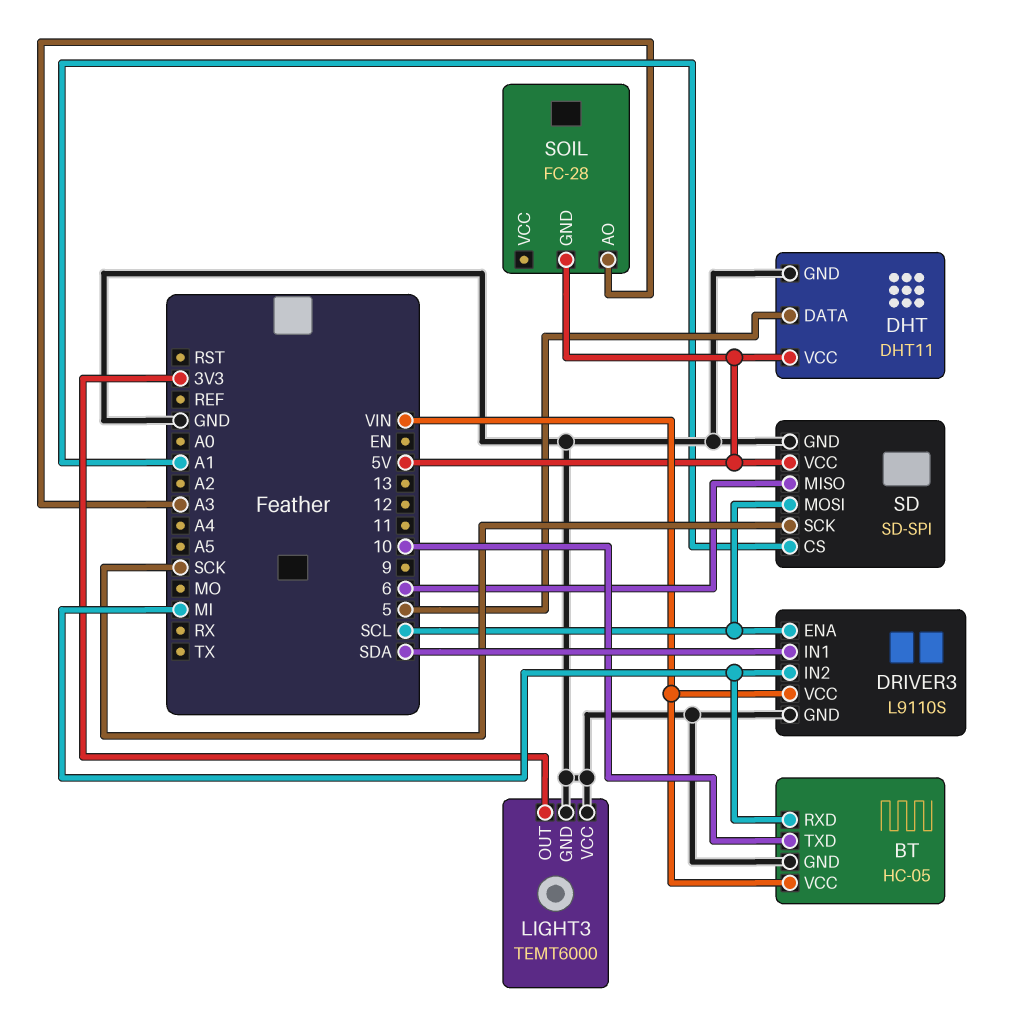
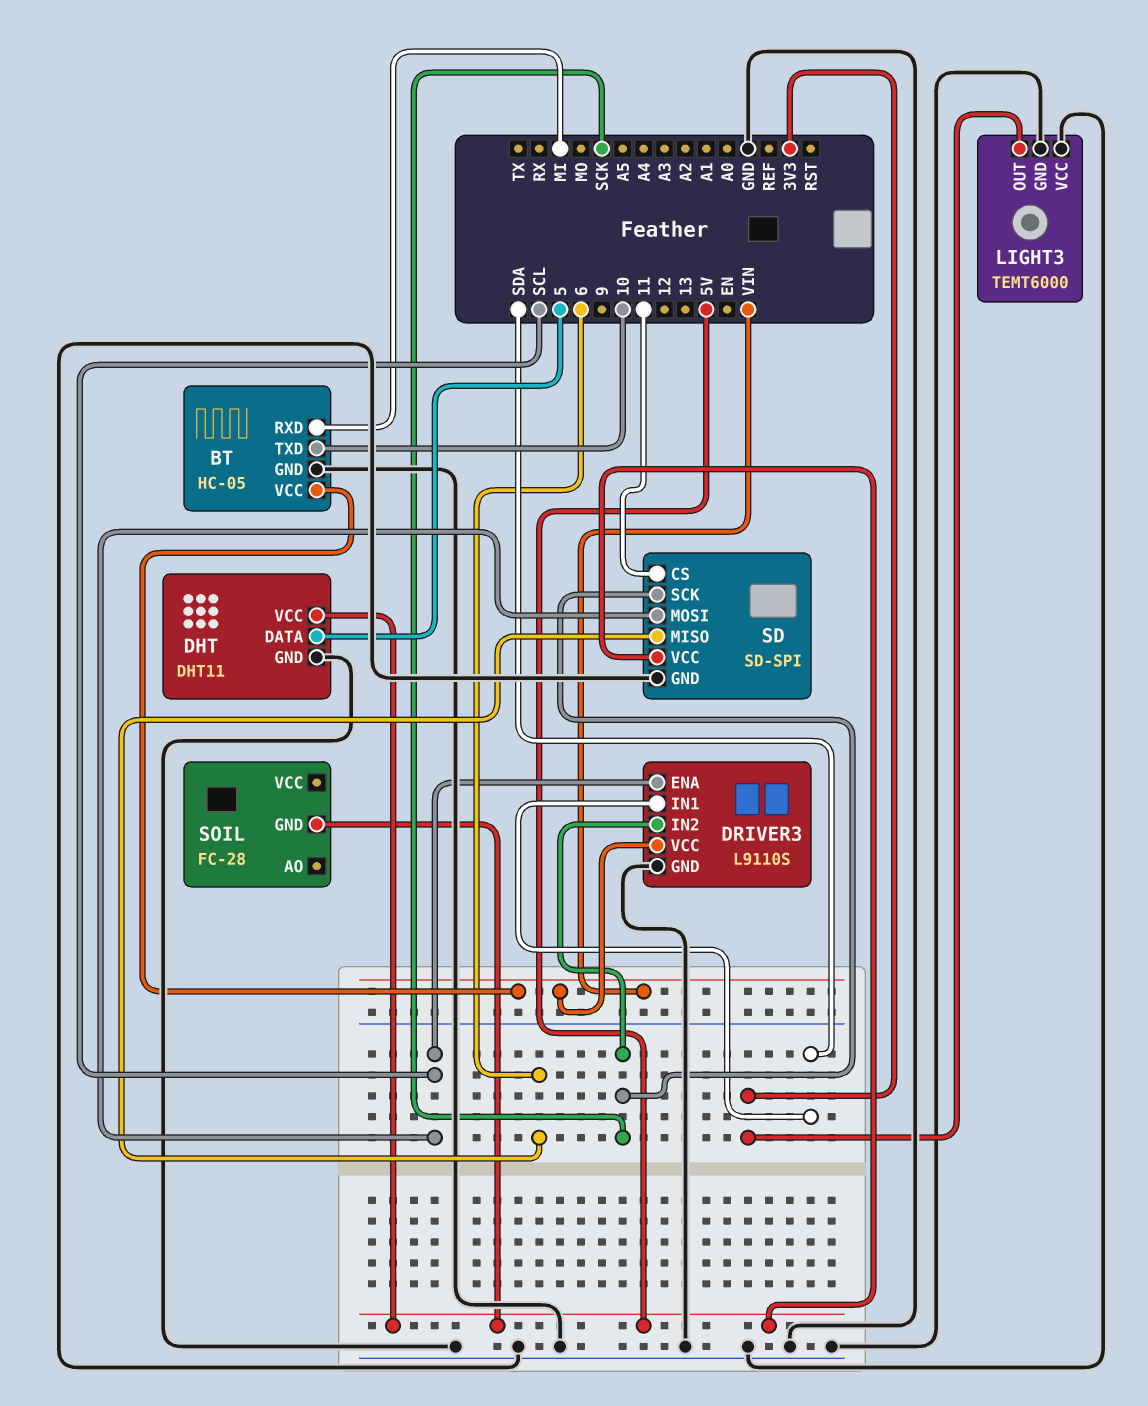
DRIVER3 pin IN2: MI -> SCK
SD pin CS: A1 -> 11
SOIL pin AO: A3 -> none

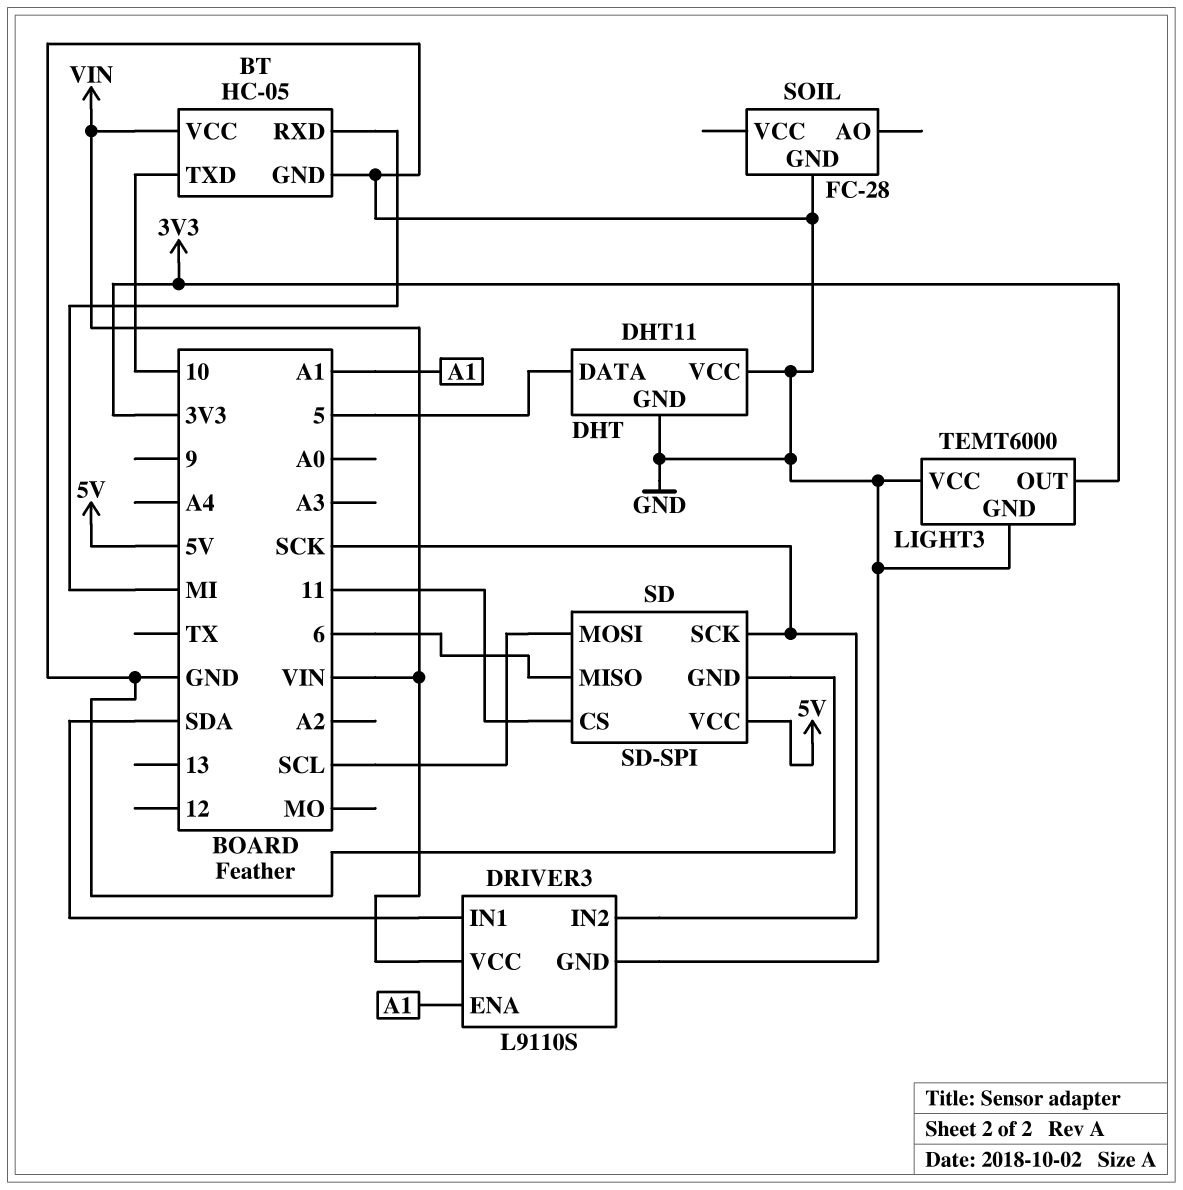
DHT pin VCC: 5V -> GND
DRIVER3 pin ENA: SCL -> A1
SOIL pin GND: 5V -> GND

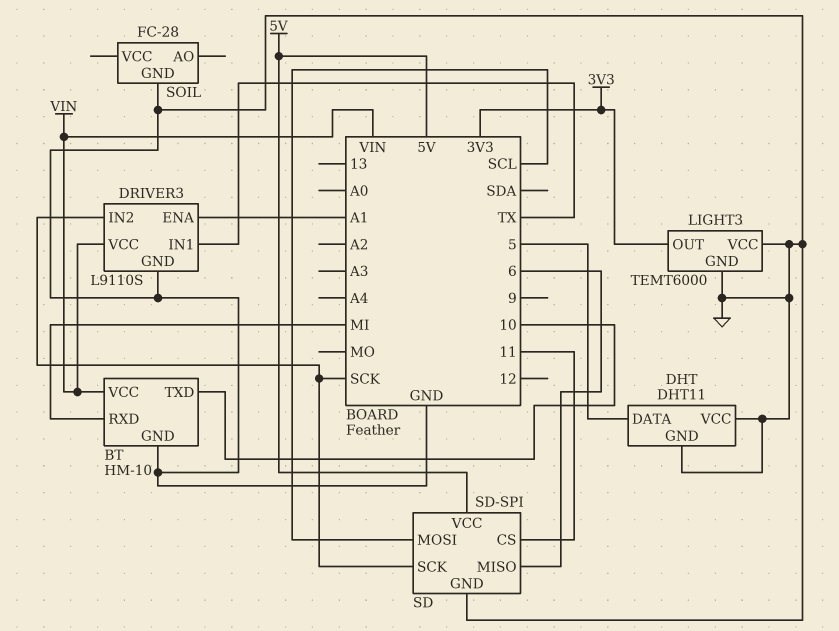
BT: HC-05 -> HM-10
DRIVER3 pin IN1: SDA -> TX

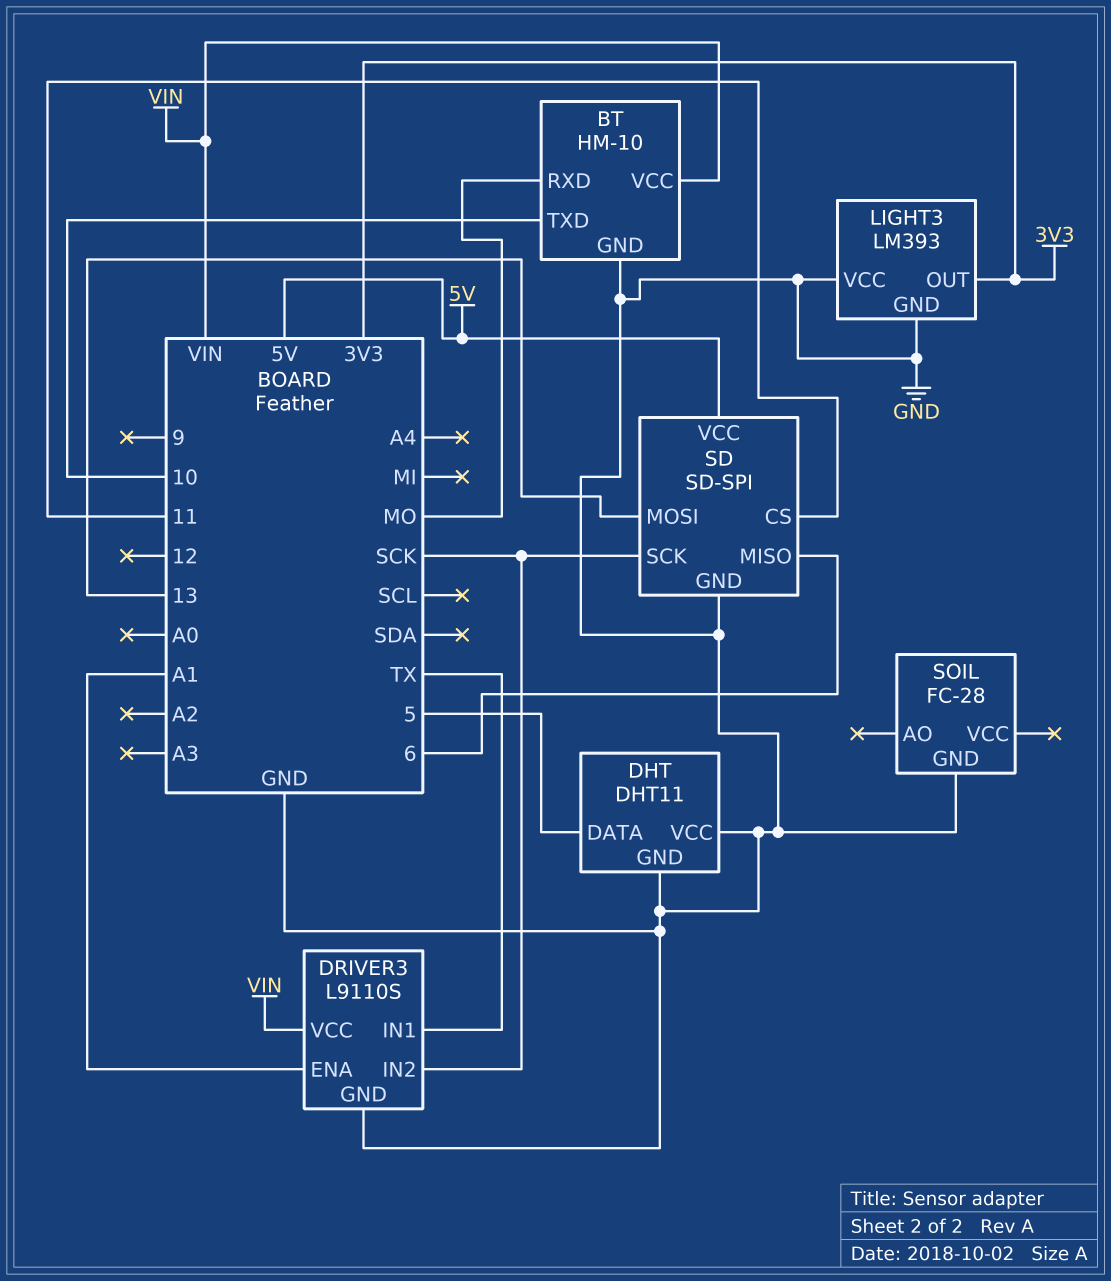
BT pin RXD: MI -> MO
LIGHT3: TEMT6000 -> LM393
SD pin MOSI: SCL -> 13

